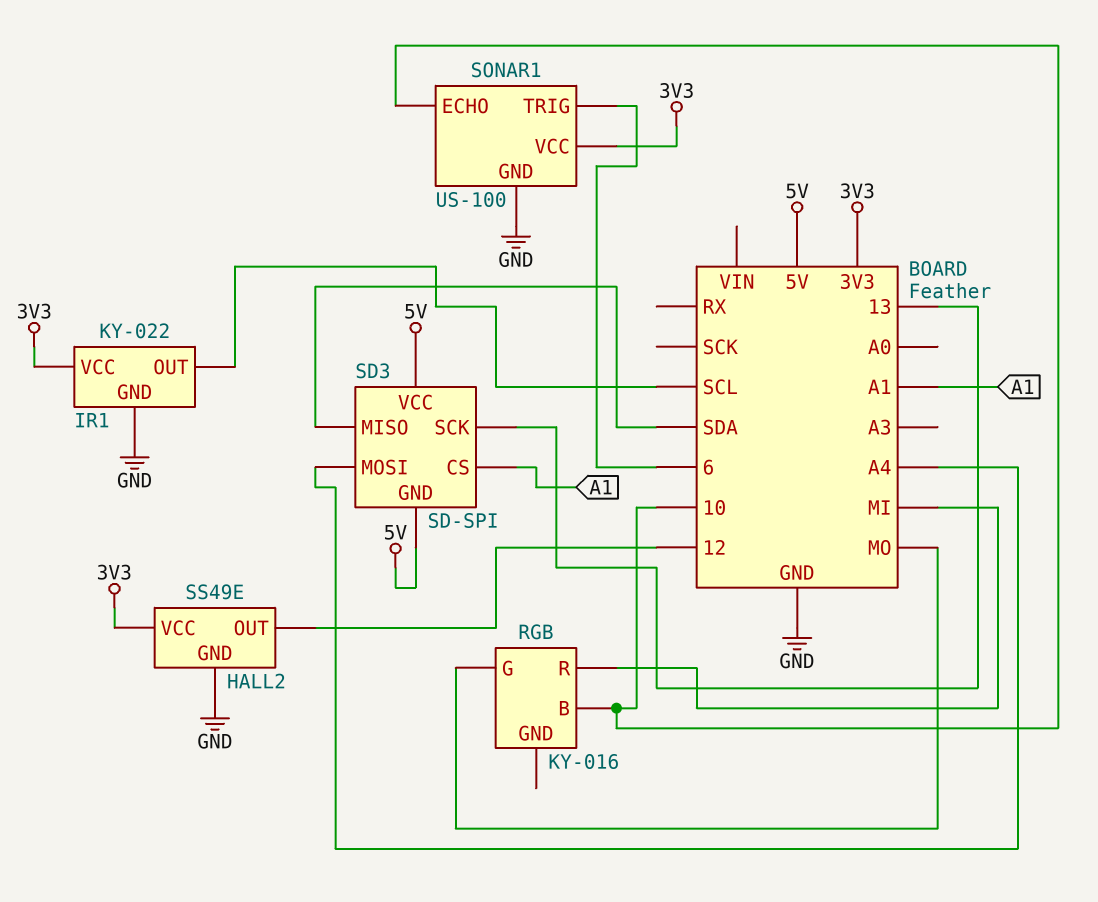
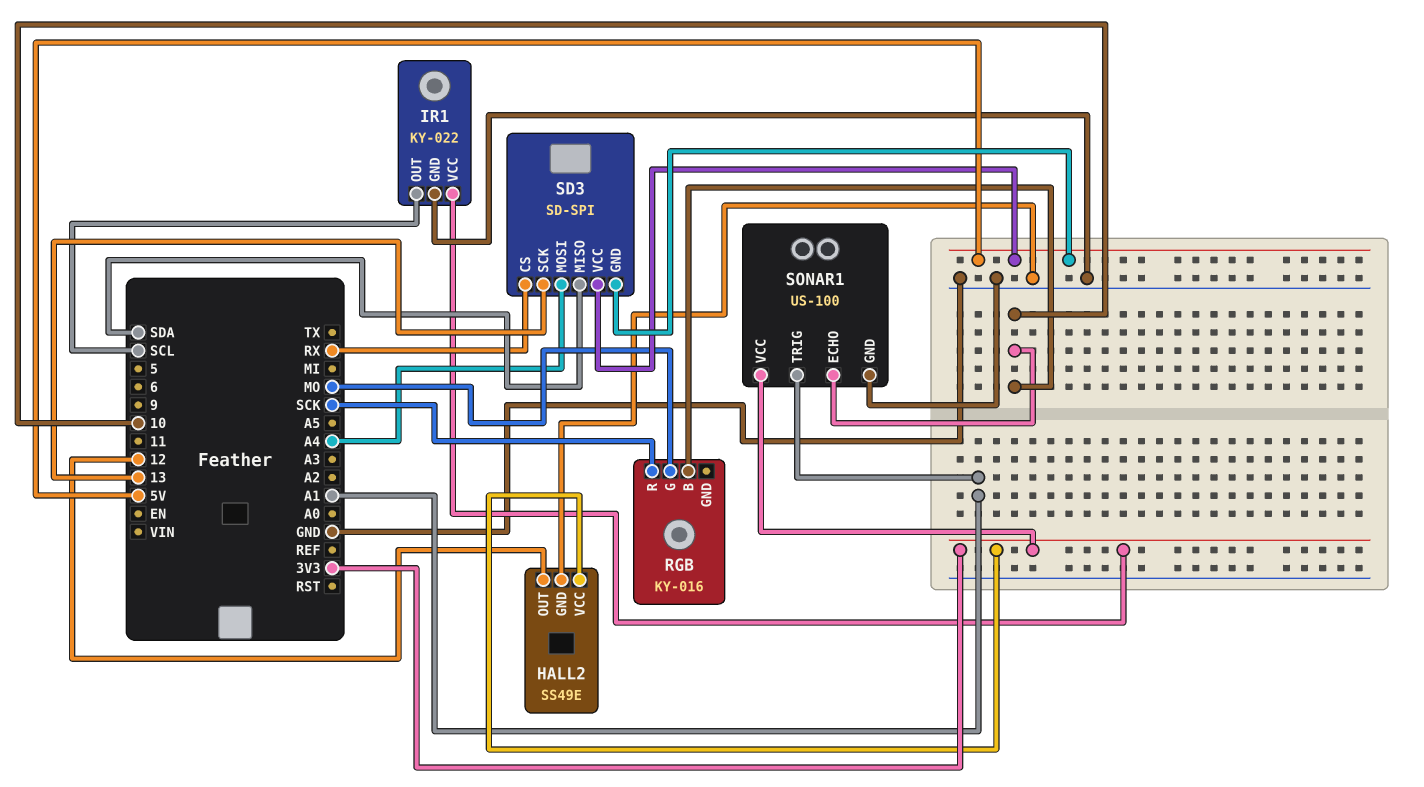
RGB pin R: MI -> SCK
SD3 pin CS: A1 -> RX
SONAR1 pin TRIG: 6 -> A1

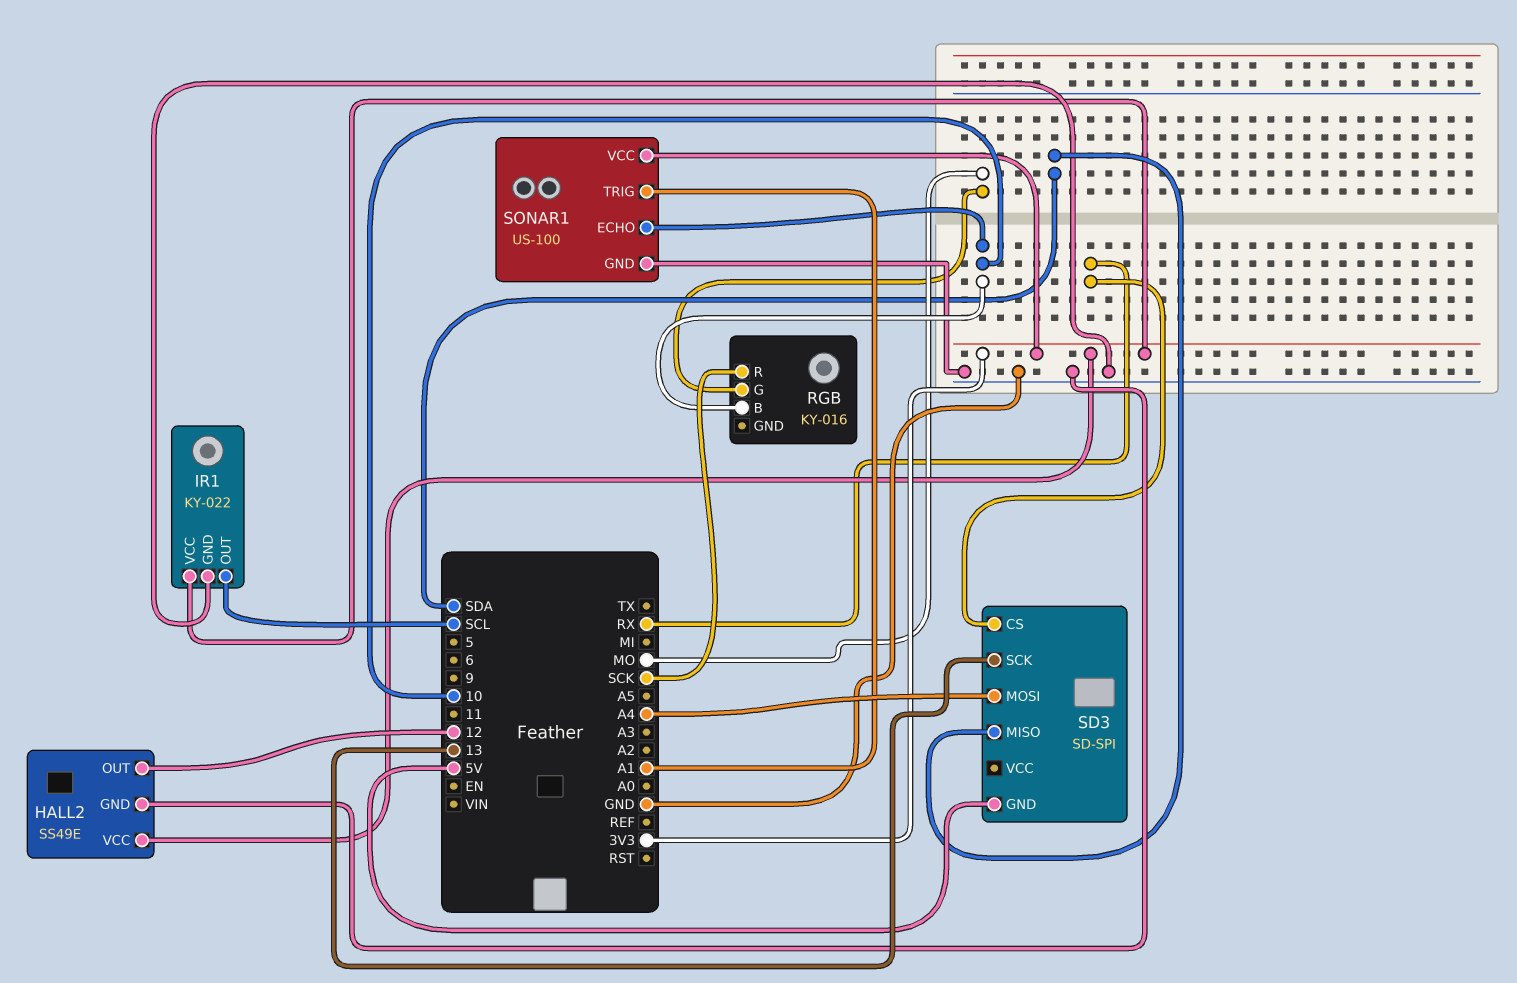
SD3 pin VCC: 5V -> none

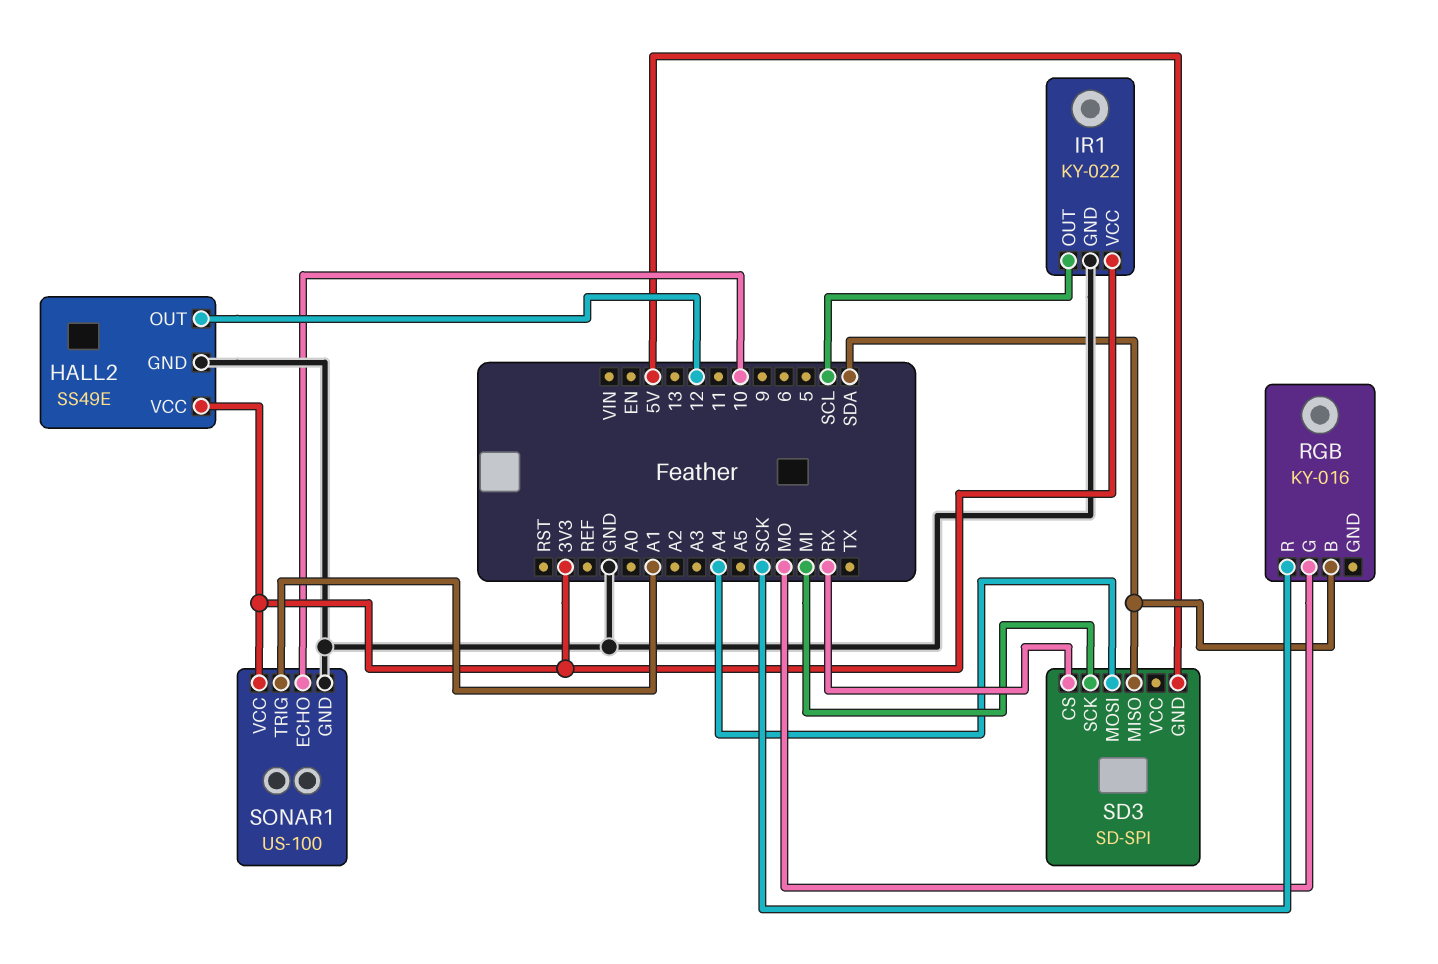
RGB pin B: 10 -> SDA
SD3 pin SCK: 13 -> MI

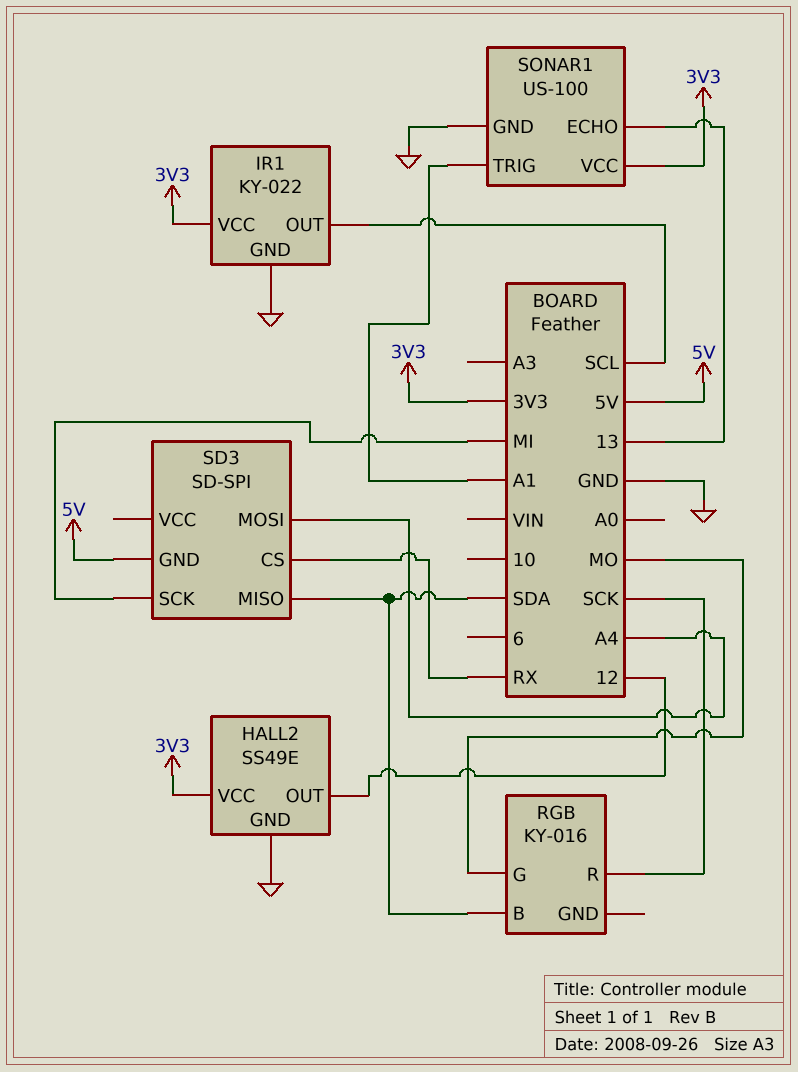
SONAR1 pin ECHO: 10 -> 13

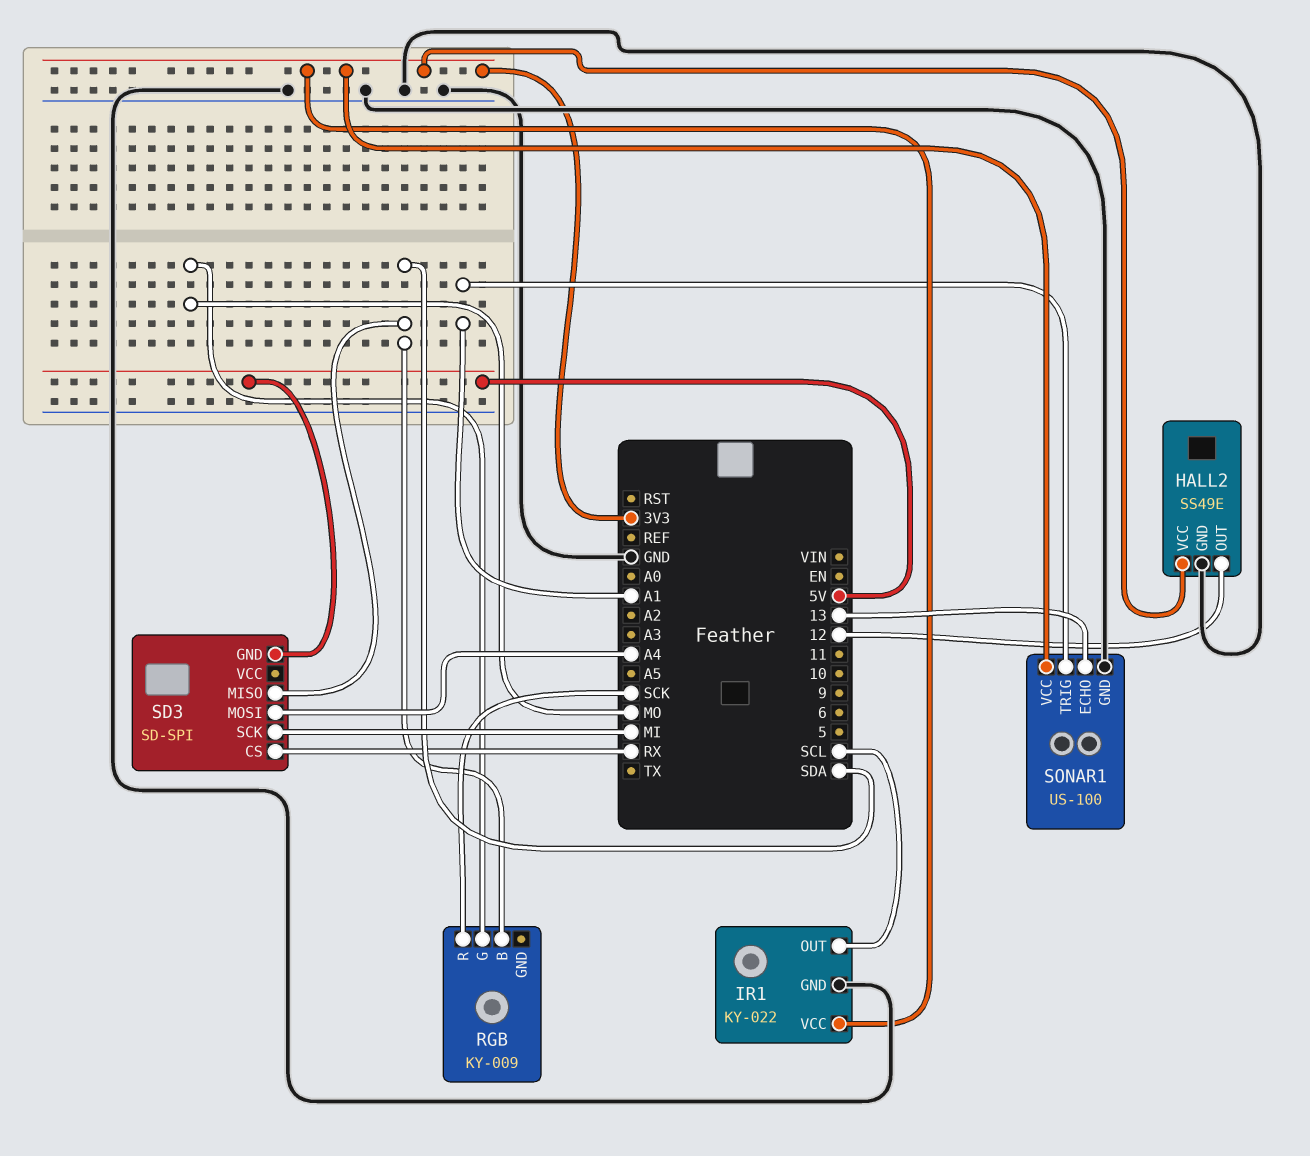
RGB: KY-016 -> KY-009

